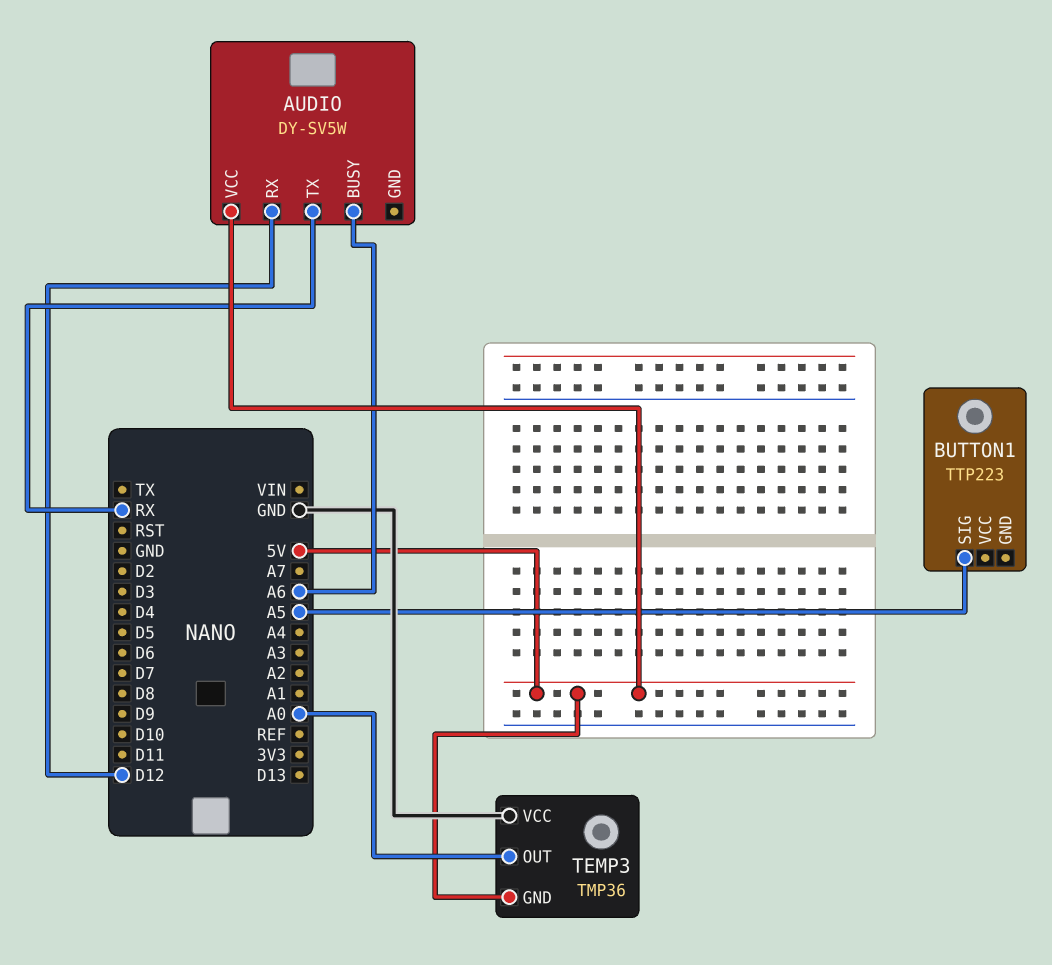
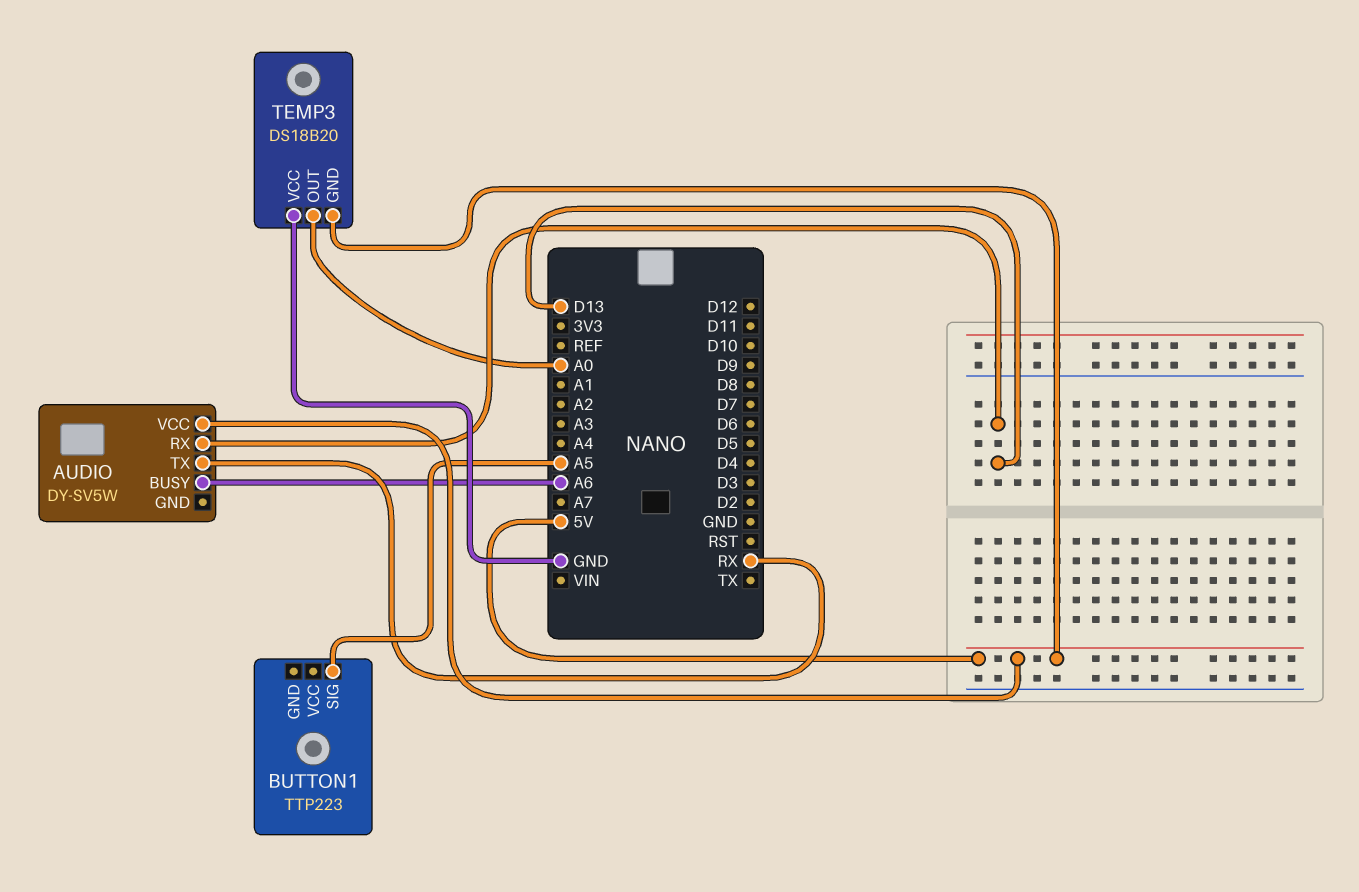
AUDIO pin RX: D12 -> D13
TEMP3: TMP36 -> DS18B20

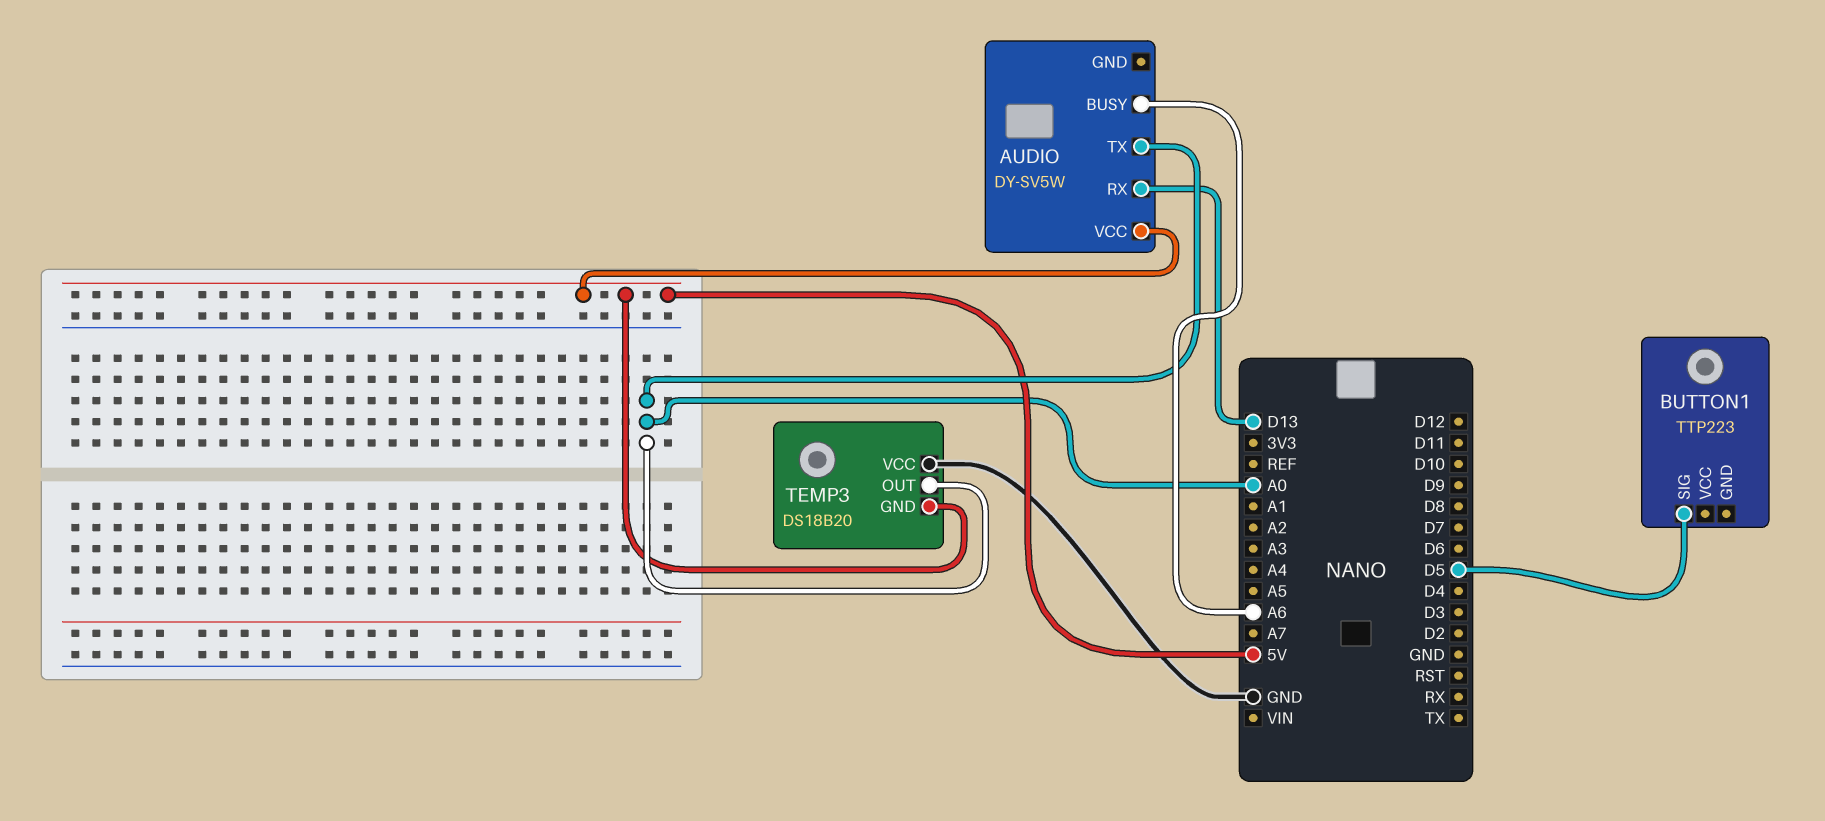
AUDIO pin TX: RX -> A0
BUTTON1 pin SIG: A5 -> D5

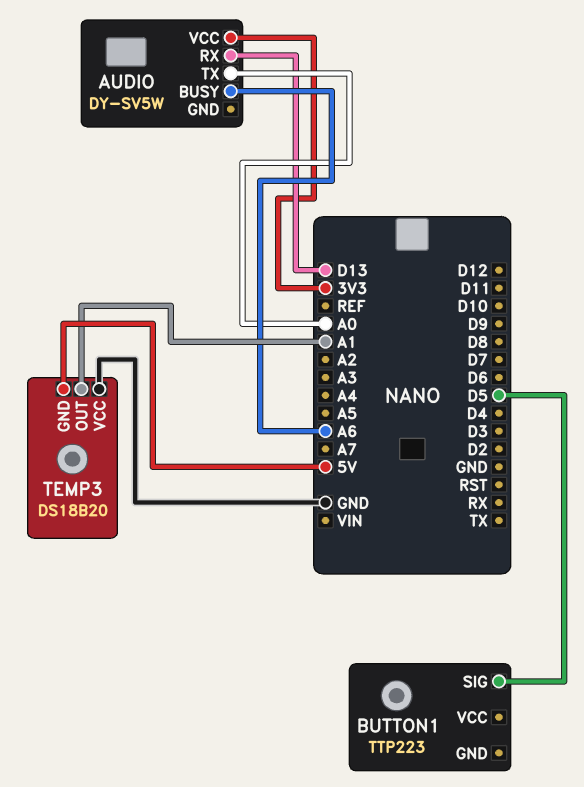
AUDIO pin VCC: 5V -> 3V3
TEMP3 pin OUT: A0 -> A1

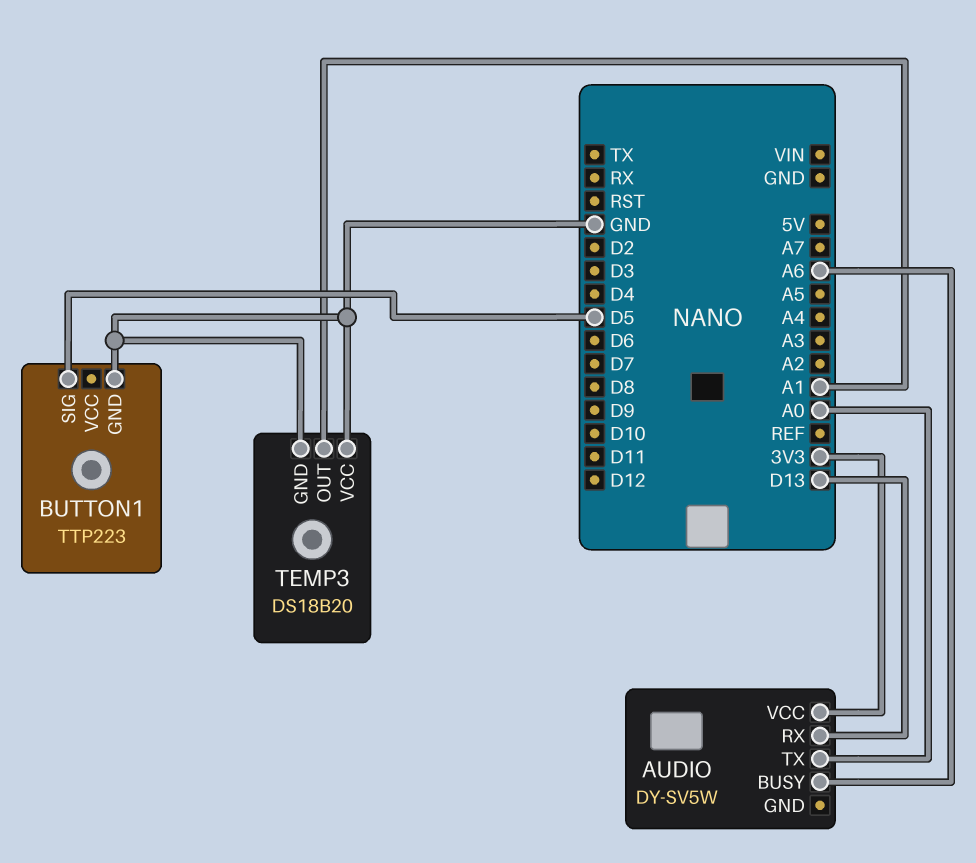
BUTTON1 pin GND: none -> GND
TEMP3 pin GND: 5V -> GND

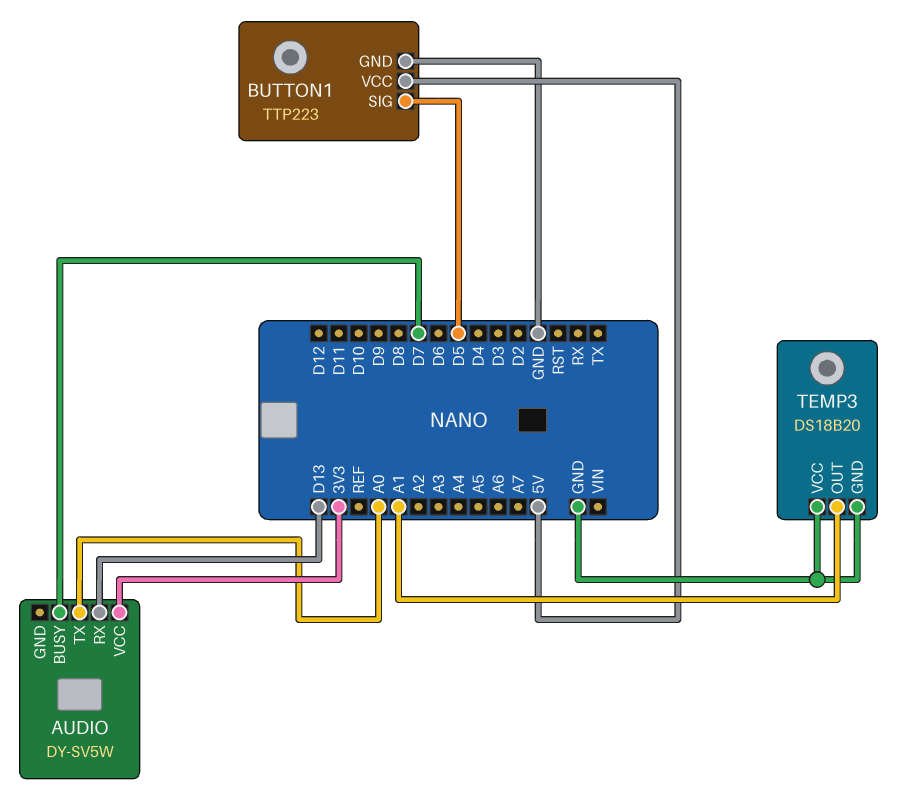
AUDIO pin BUSY: A6 -> D7
BUTTON1 pin VCC: none -> 5V

